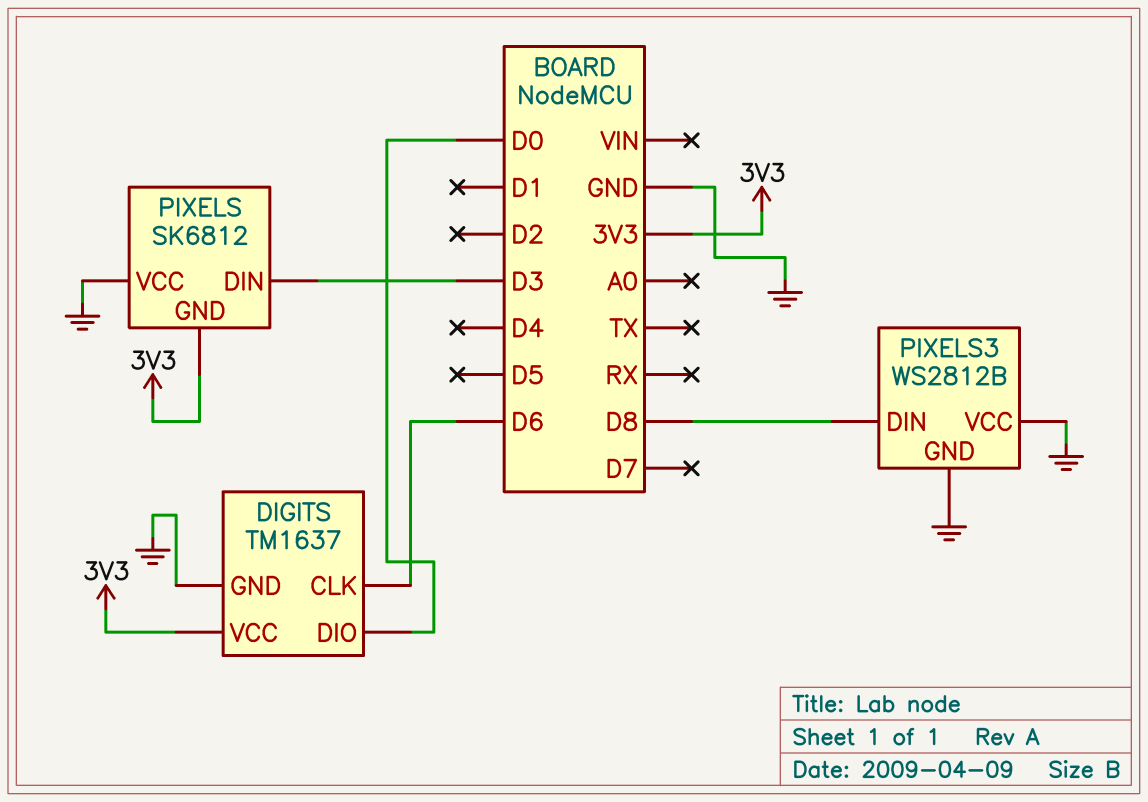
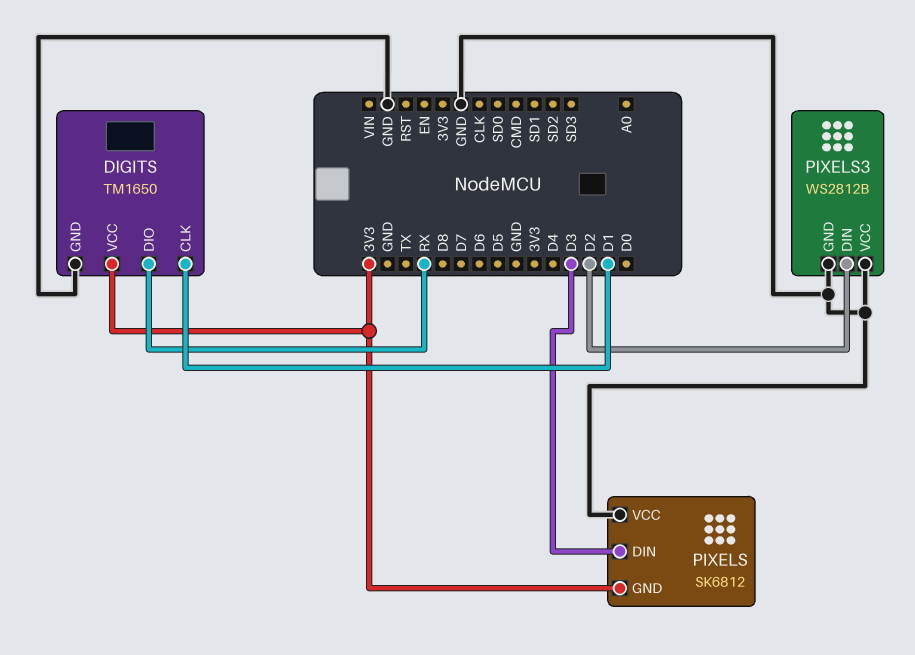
DIGITS: TM1637 -> TM1650
DIGITS pin CLK: D6 -> D1
DIGITS pin DIO: D0 -> RX
PIXELS3 pin DIN: D8 -> D2

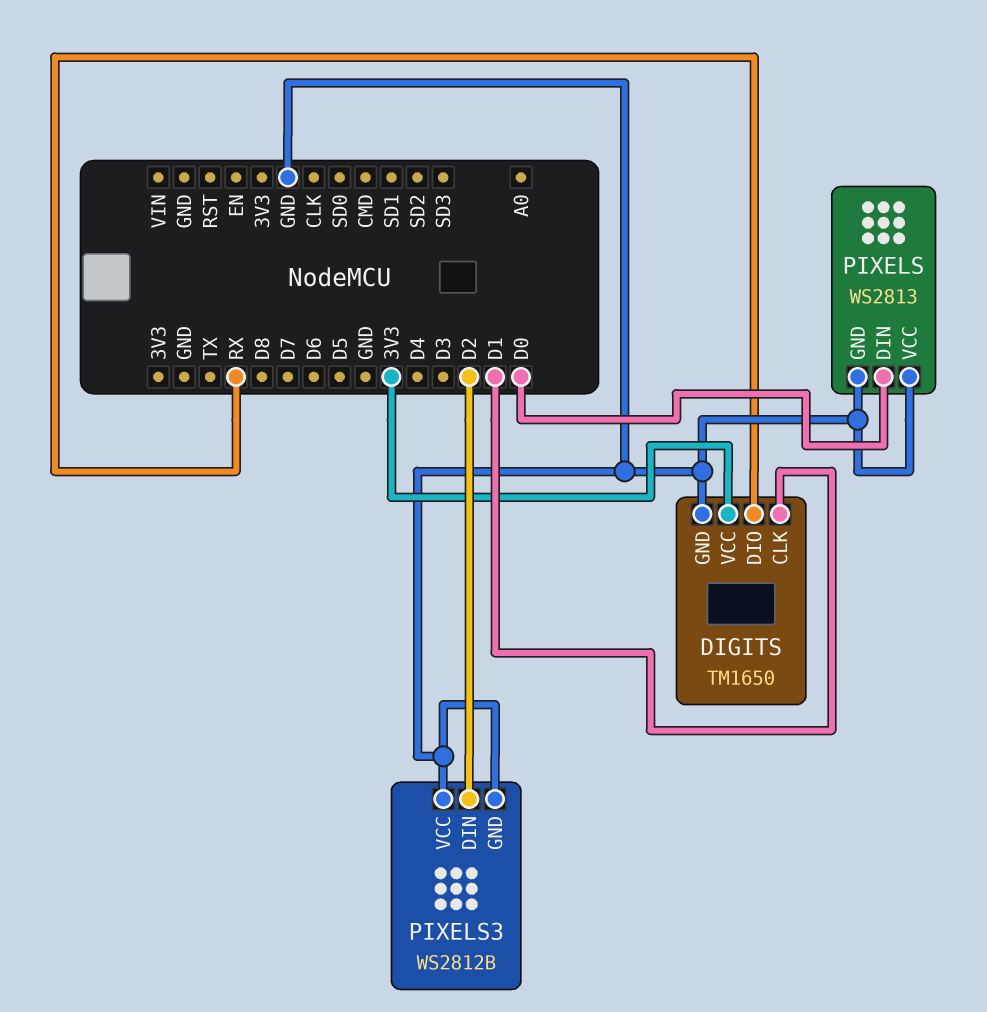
PIXELS: SK6812 -> WS2813
PIXELS pin DIN: D3 -> D0
PIXELS pin GND: 3V3 -> GND

